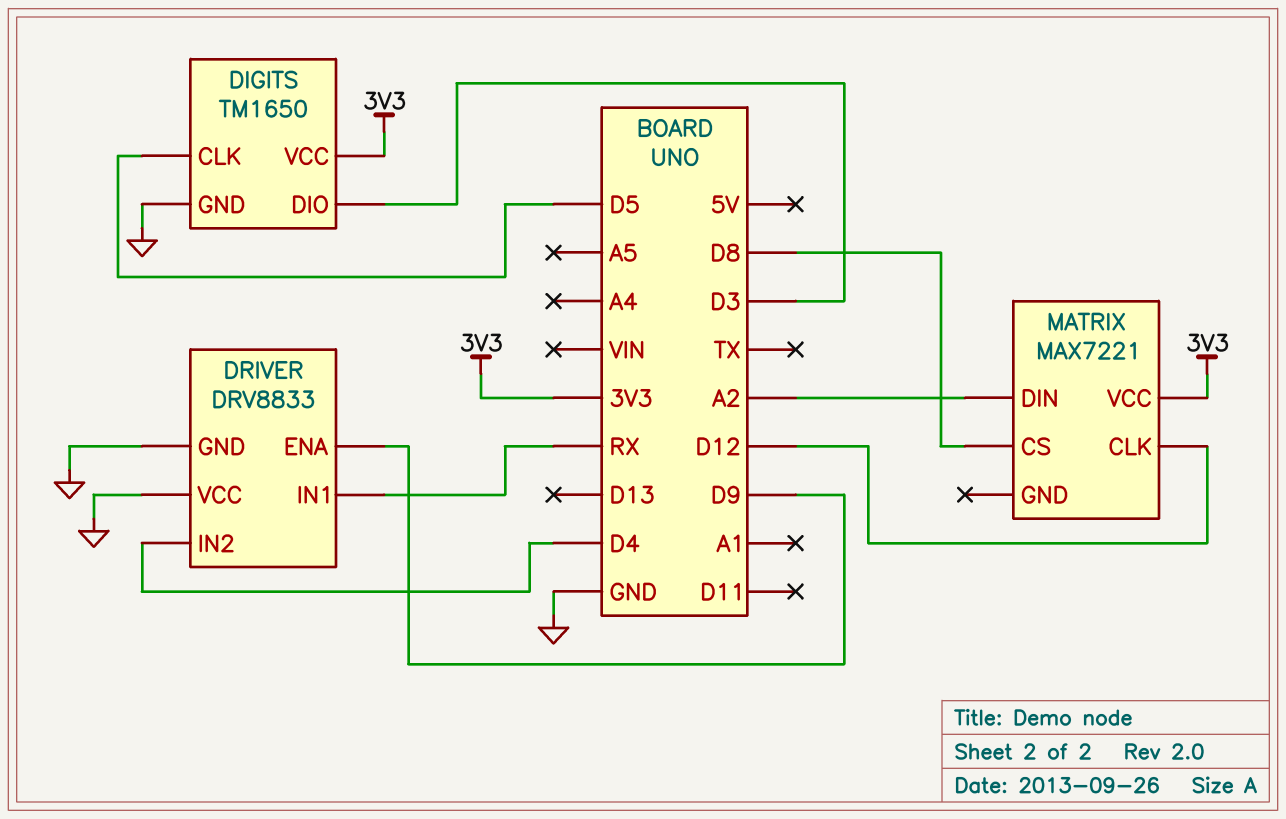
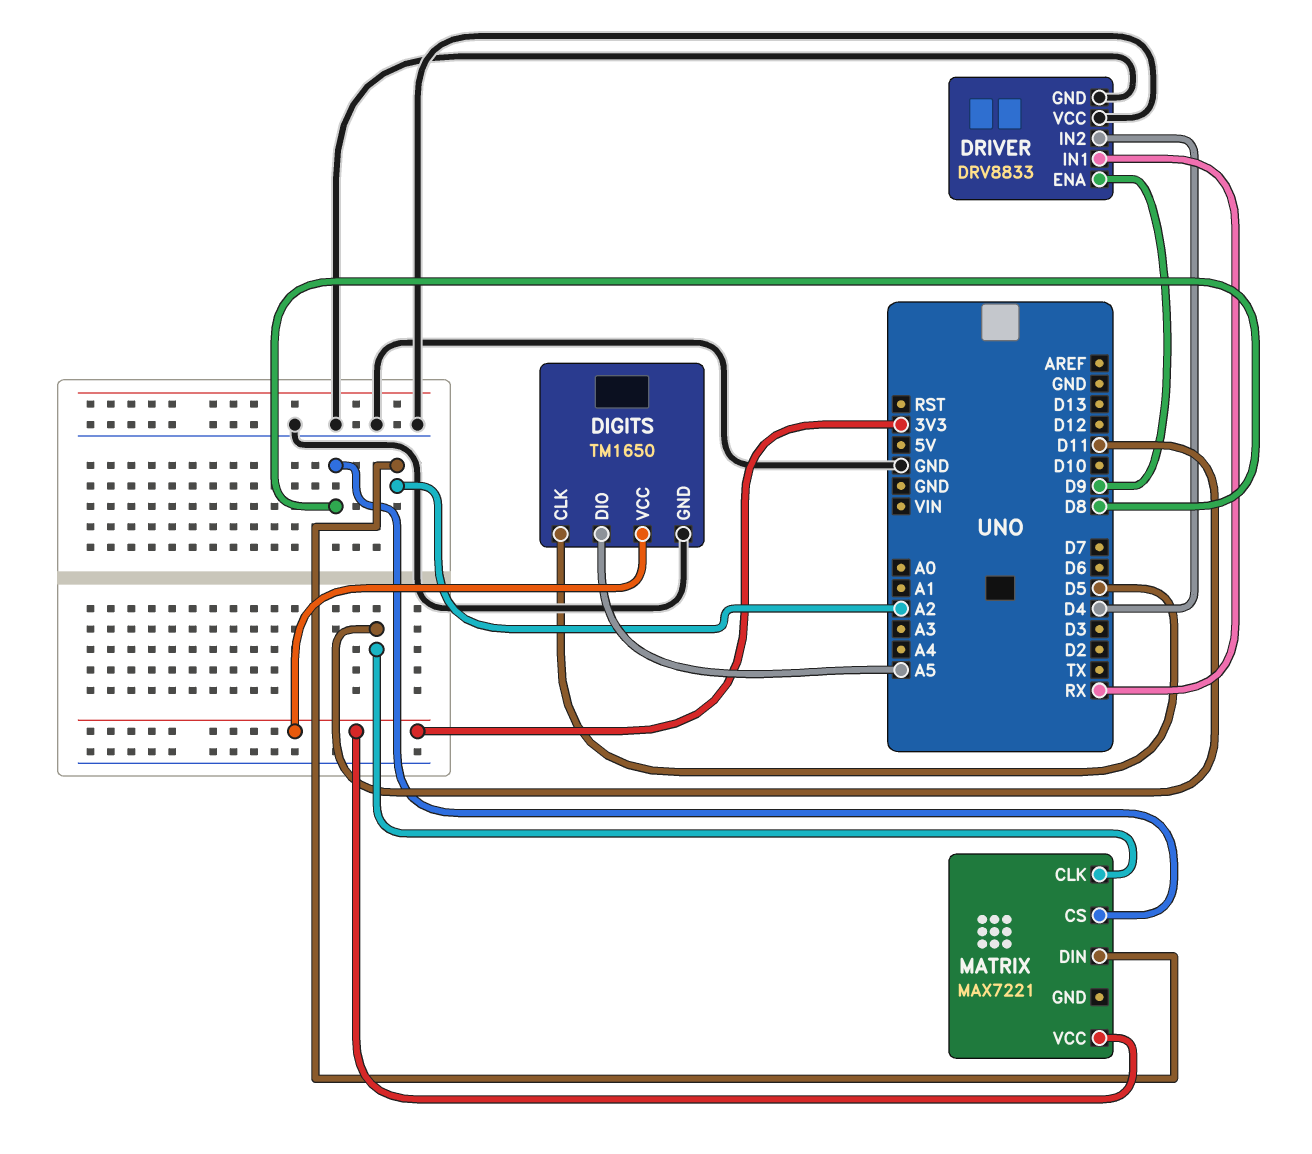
DIGITS pin DIO: D3 -> A5
MATRIX pin CLK: D12 -> D11

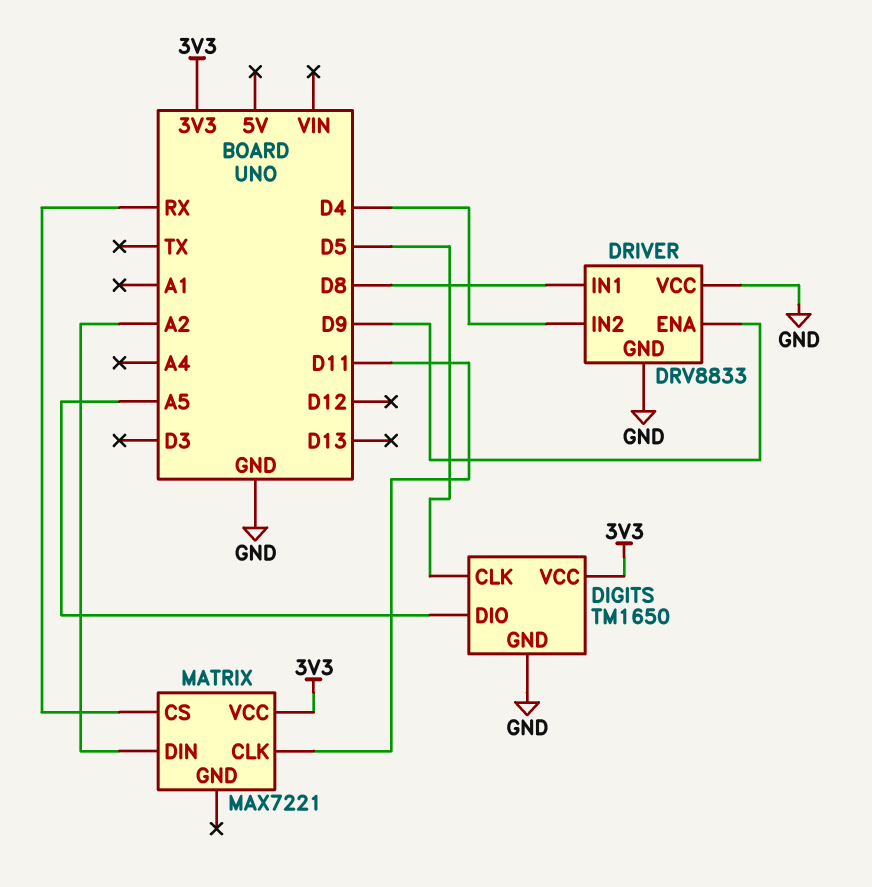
DRIVER pin IN1: RX -> D8
MATRIX pin CS: D8 -> RX

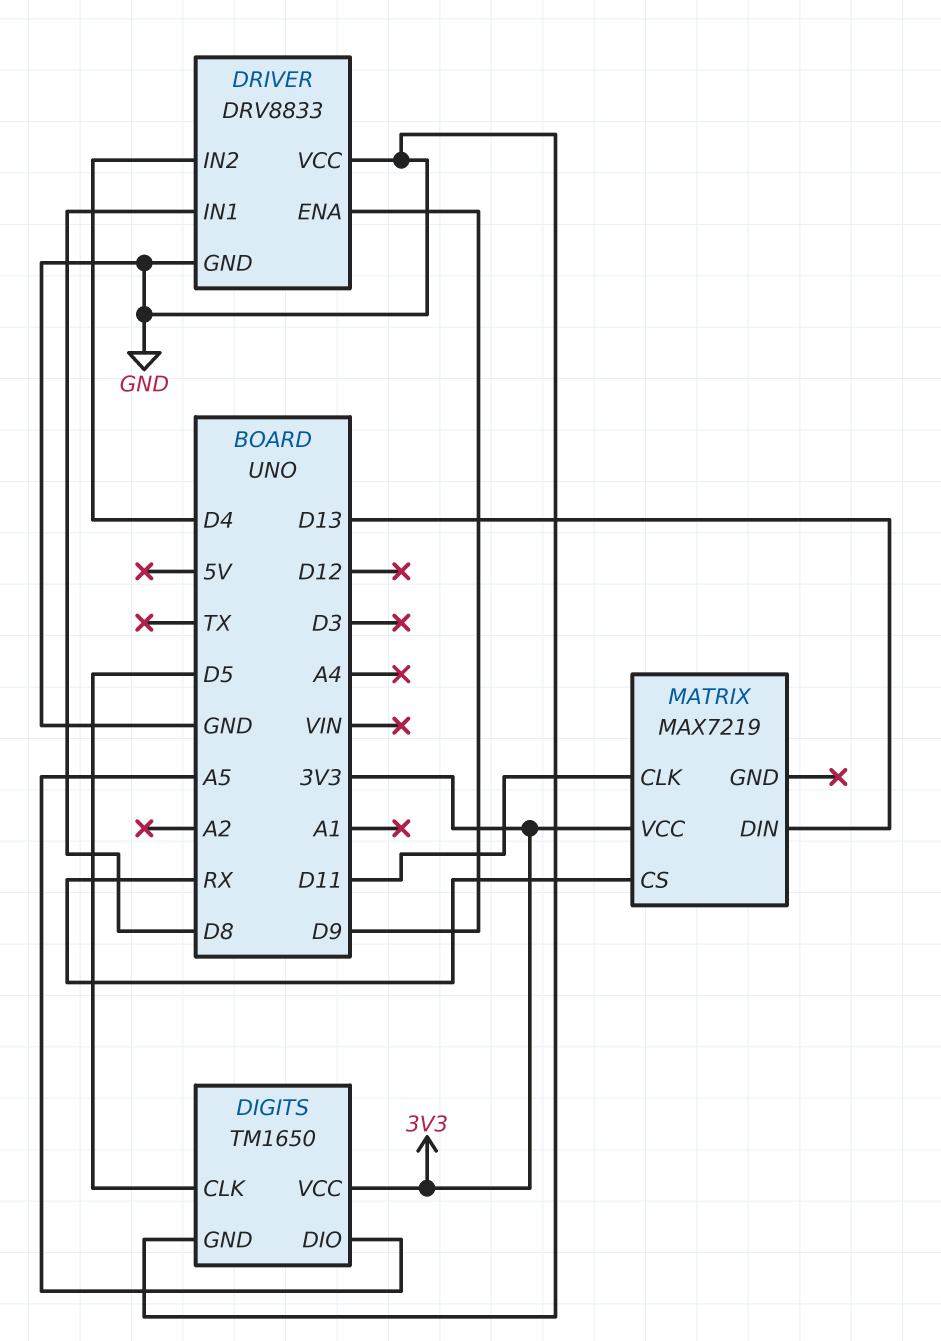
MATRIX: MAX7221 -> MAX7219
MATRIX pin DIN: A2 -> D13

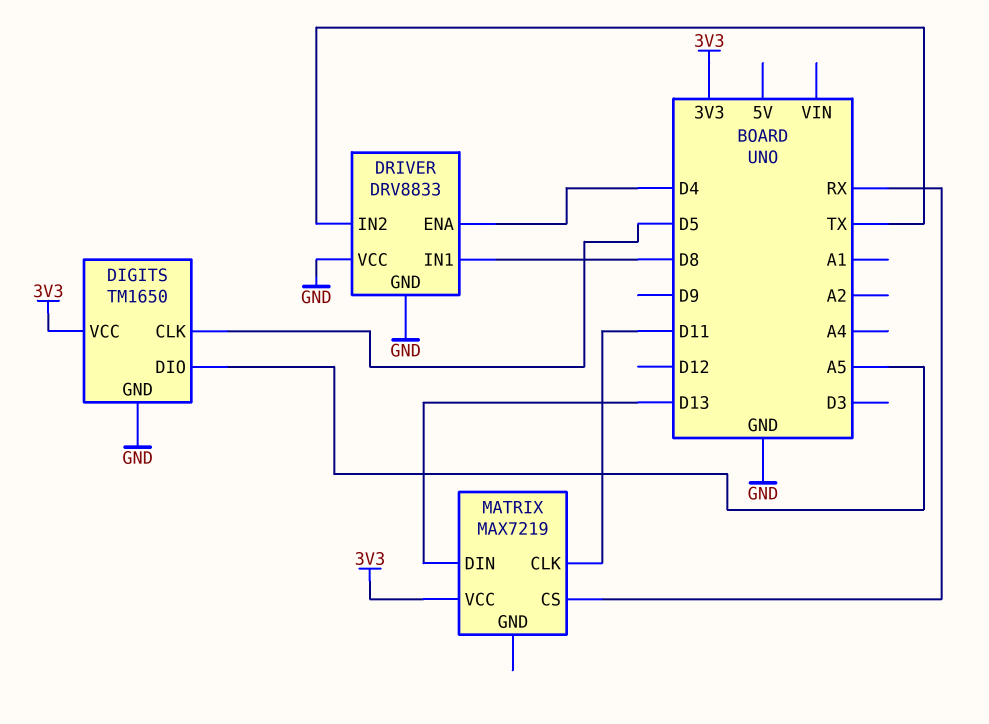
DRIVER pin ENA: D9 -> D4
DRIVER pin IN2: D4 -> TX

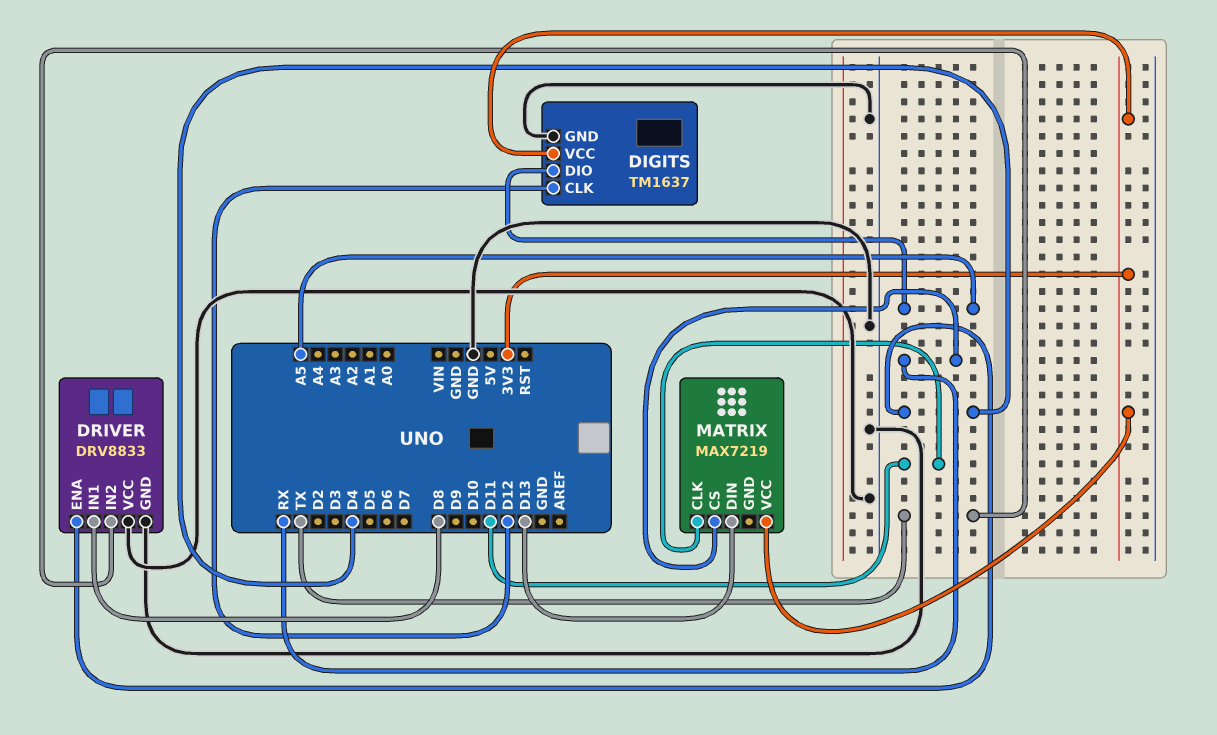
DIGITS: TM1650 -> TM1637
DIGITS pin CLK: D5 -> D12

